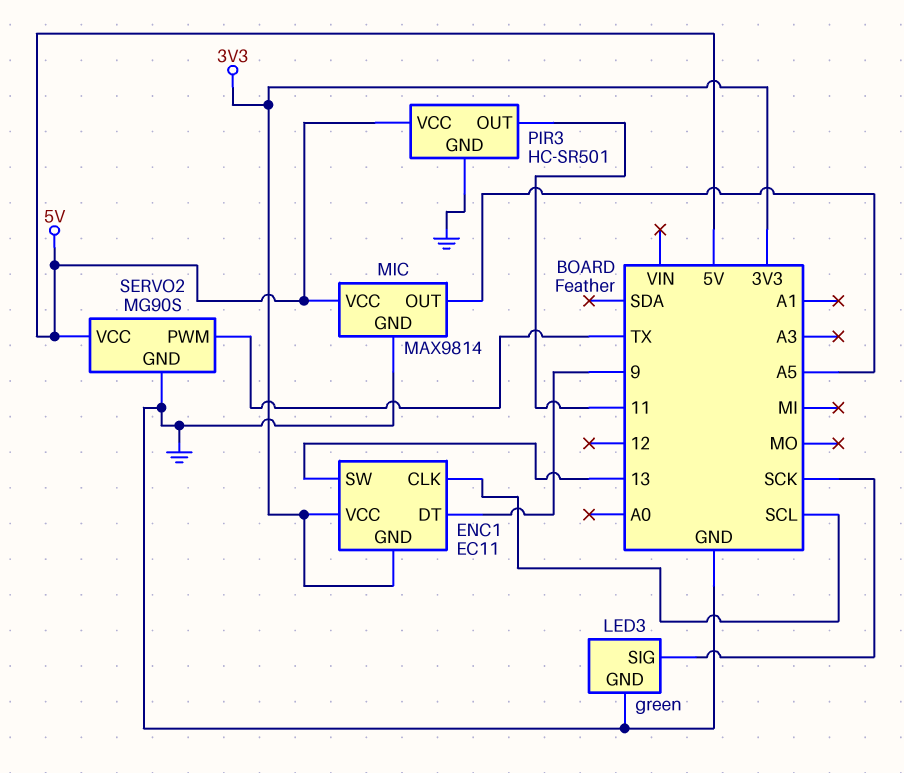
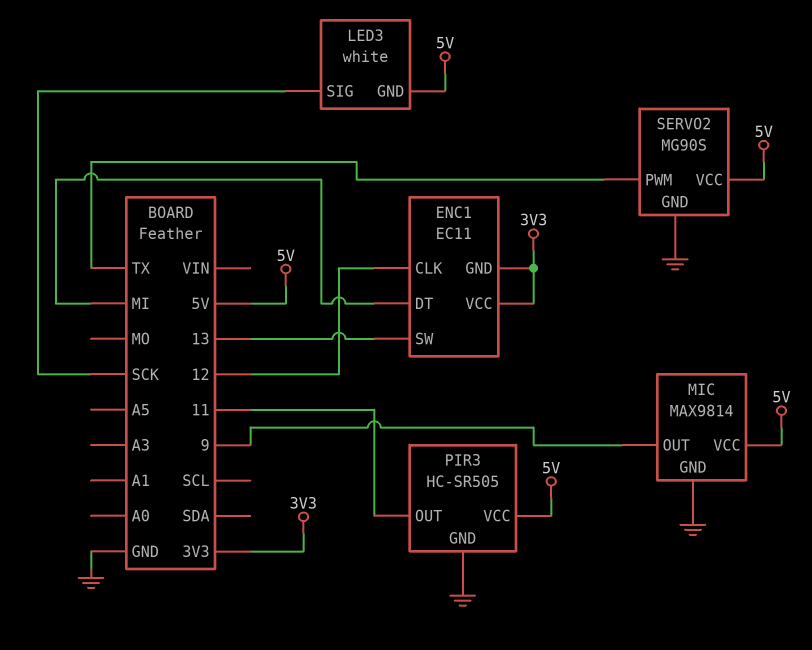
ENC1 pin CLK: SCL -> 12
ENC1 pin DT: 9 -> MI
LED3: green -> white
LED3 pin GND: GND -> 5V
MIC pin OUT: A5 -> 9
PIR3: HC-SR501 -> HC-SR505

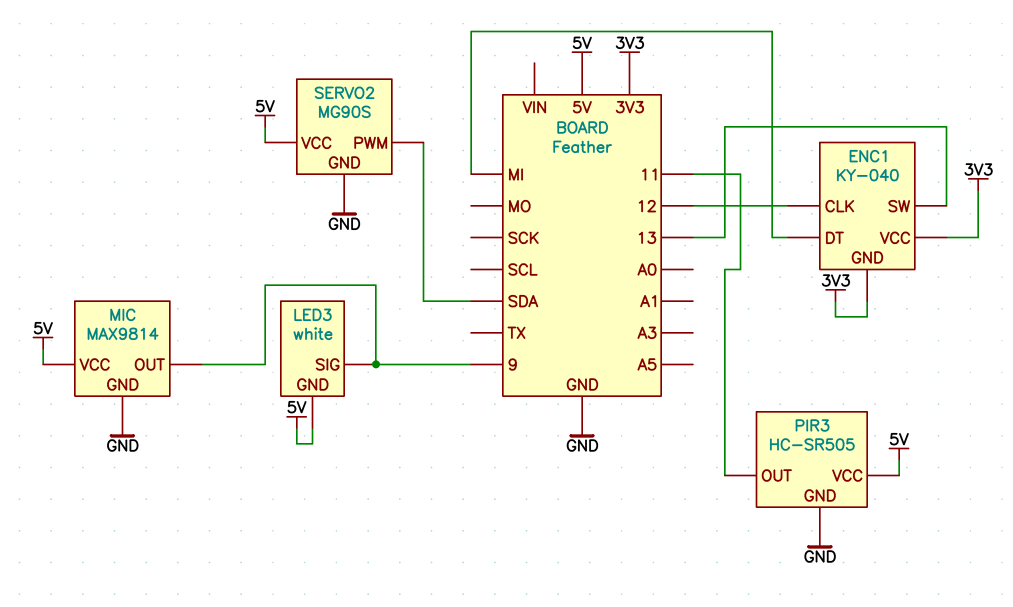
ENC1: EC11 -> KY-040
LED3 pin SIG: SCK -> 9
SERVO2 pin PWM: TX -> SDA

